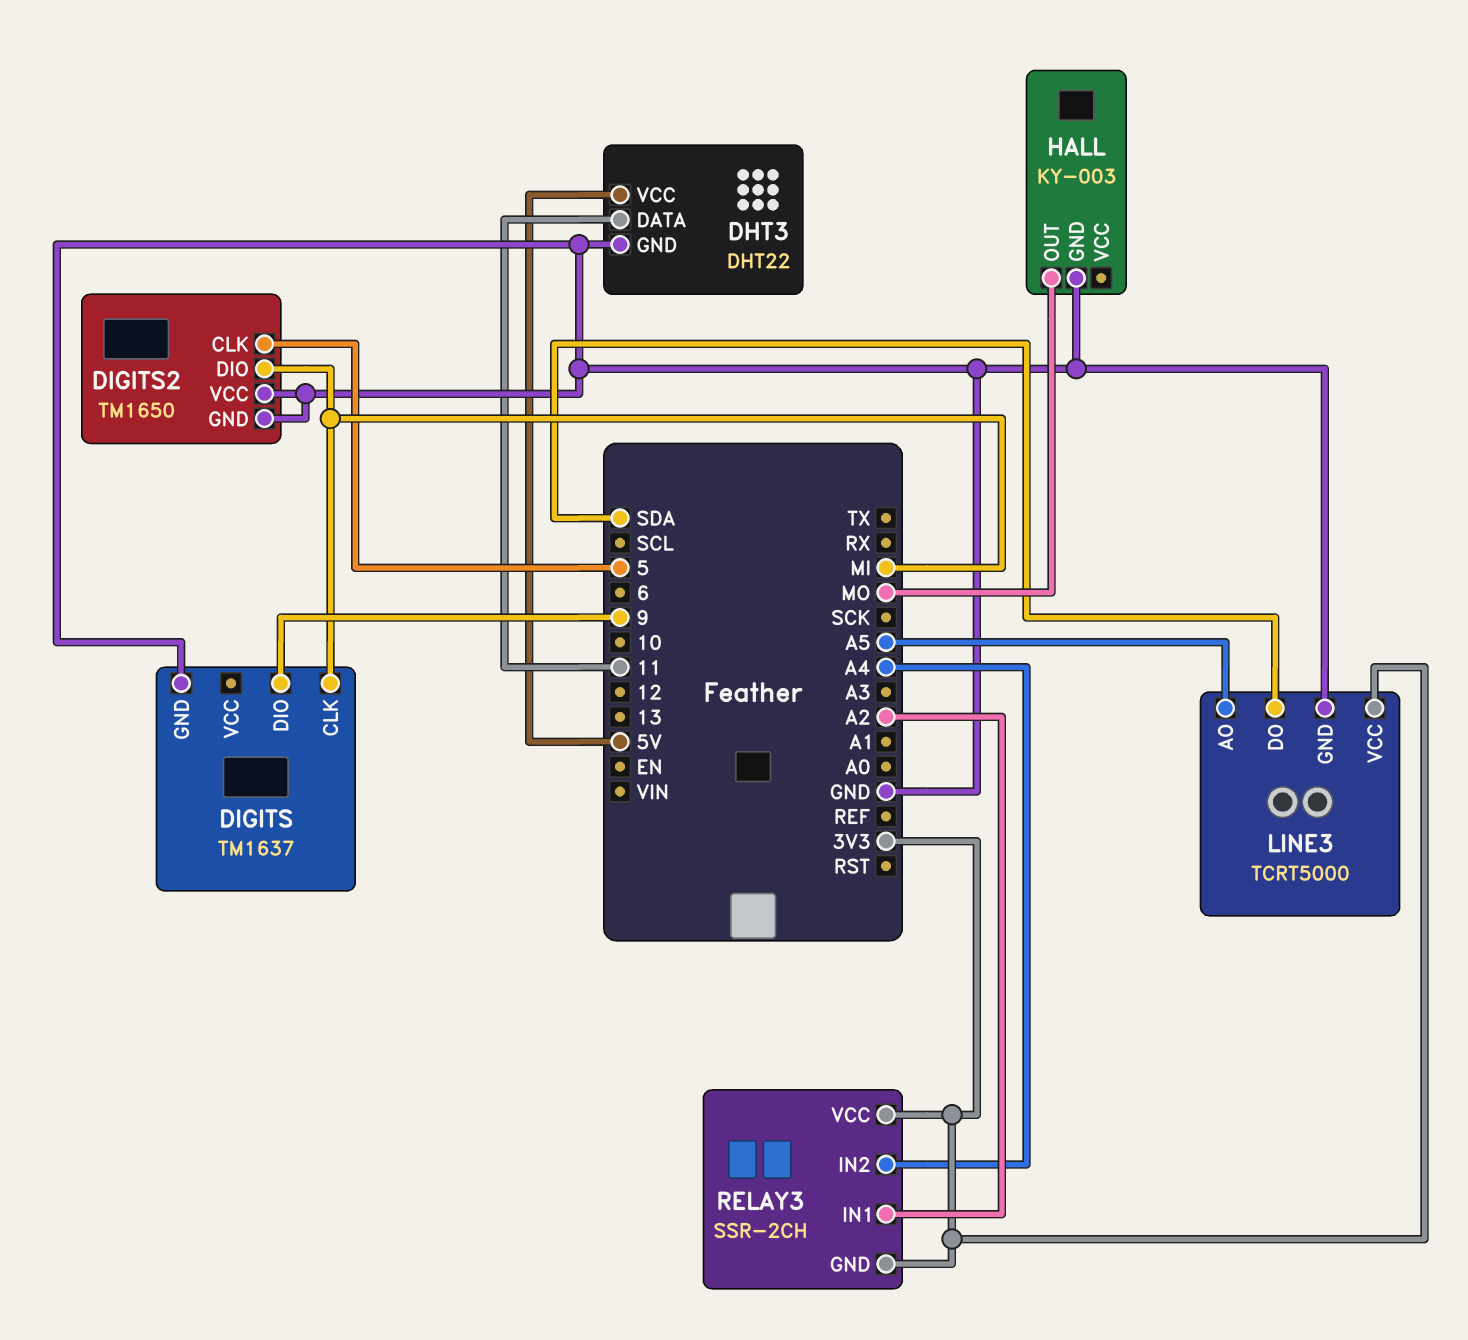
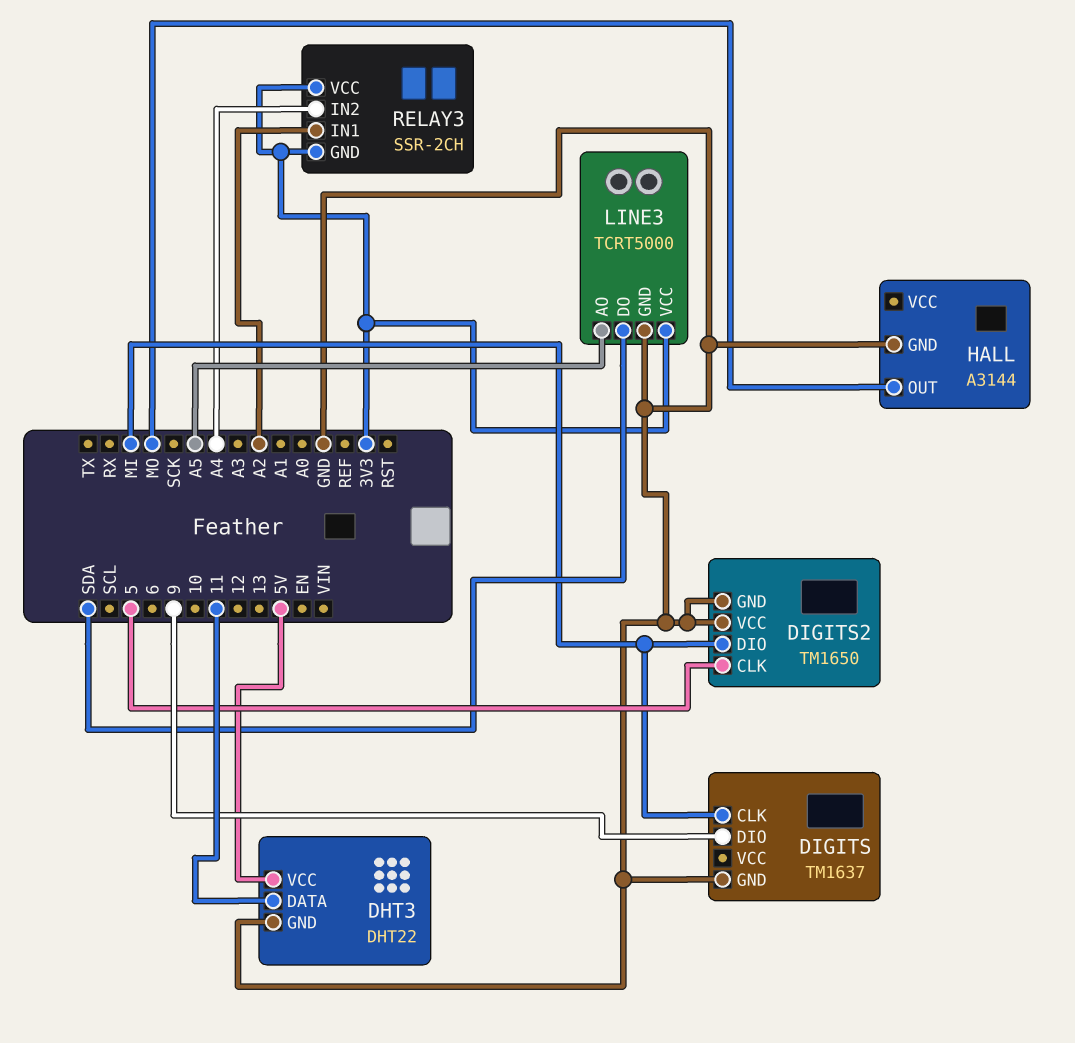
HALL: KY-003 -> A3144

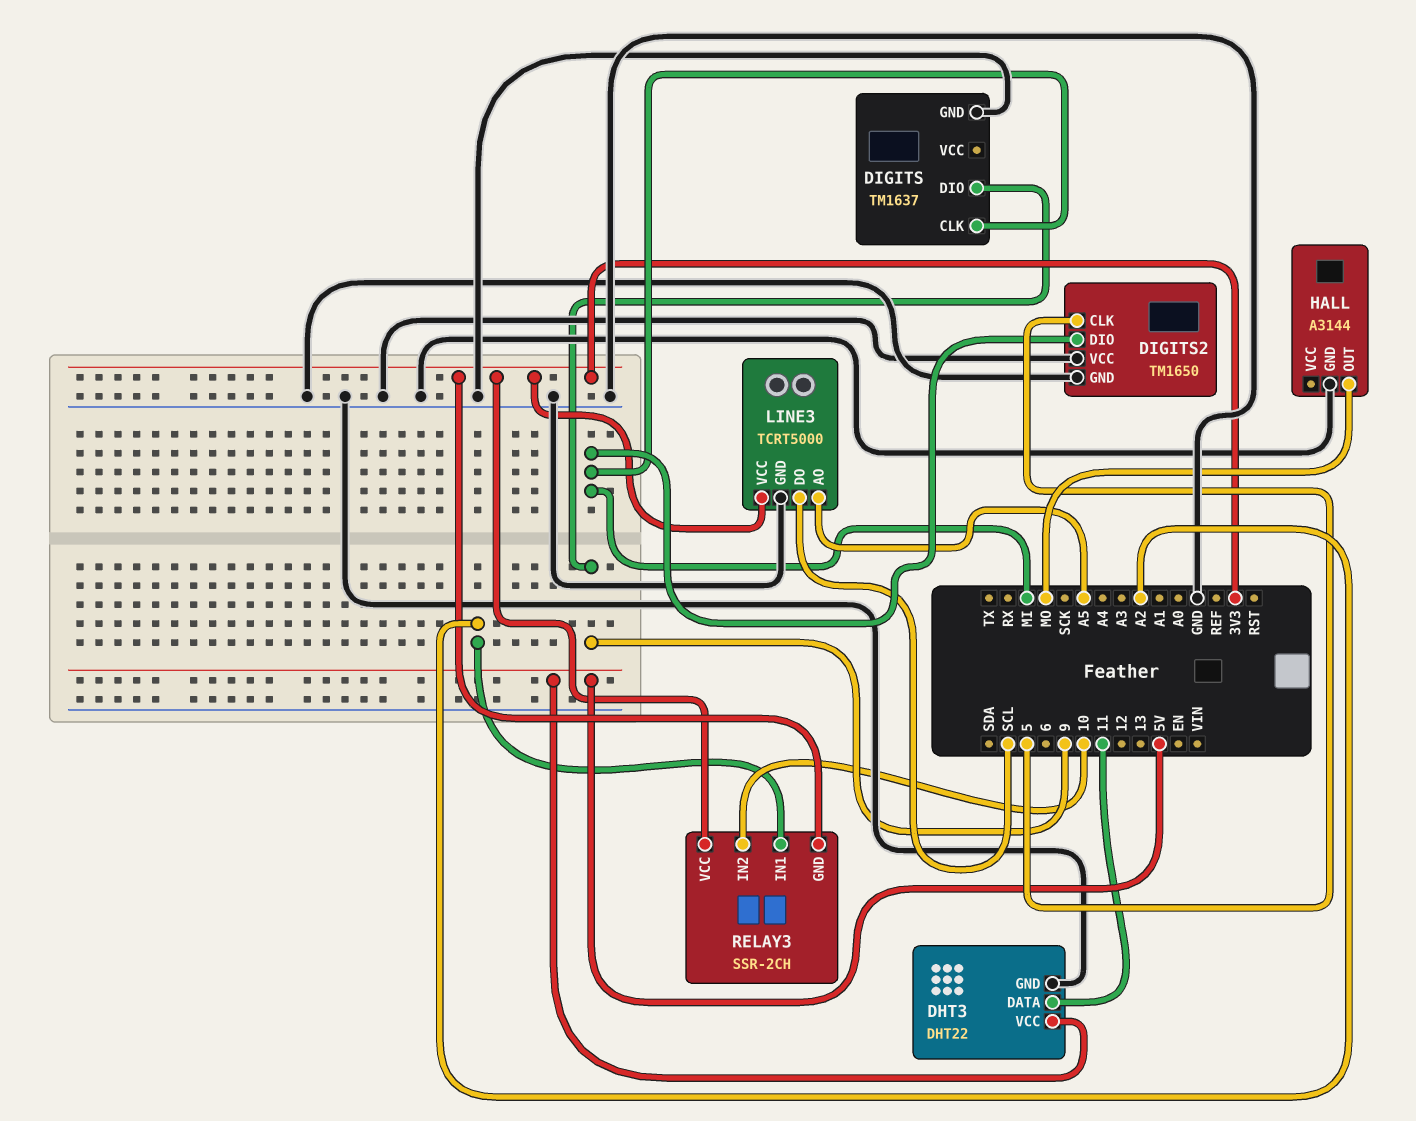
LINE3 pin DO: SDA -> SCL
RELAY3 pin IN2: A4 -> 10

